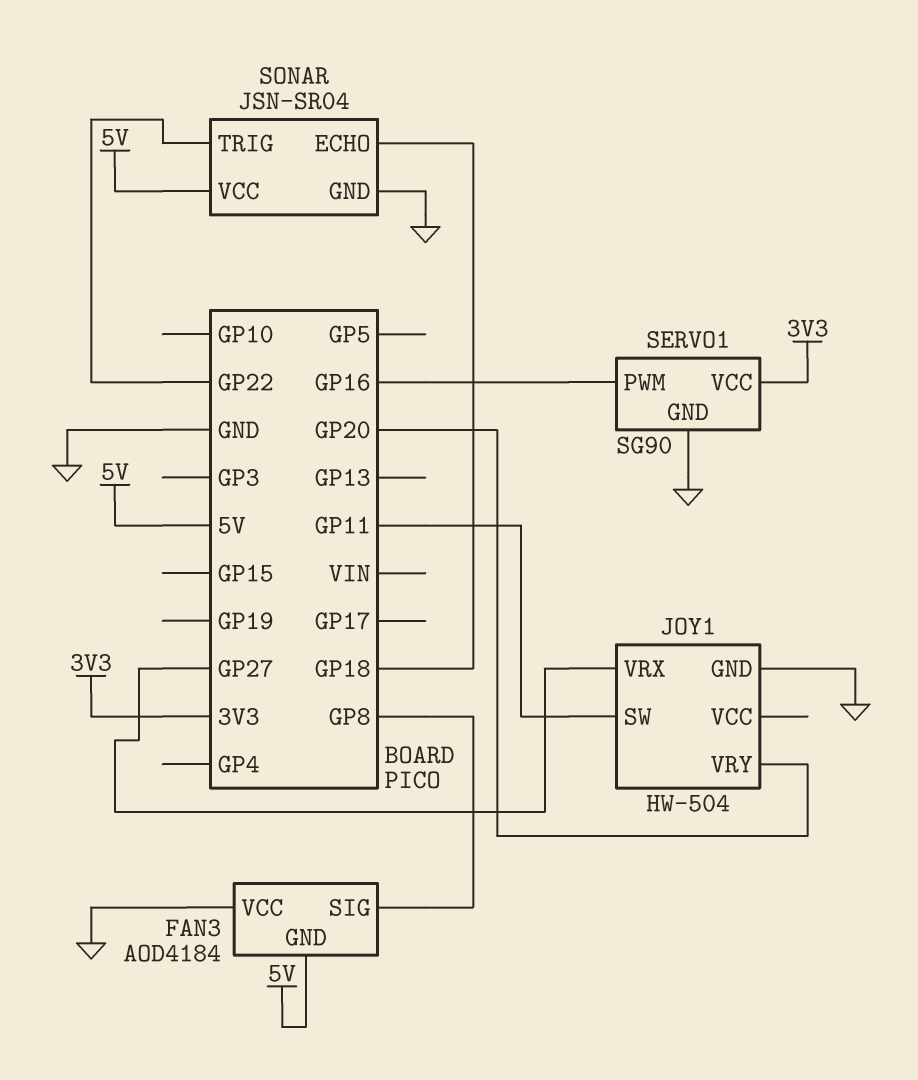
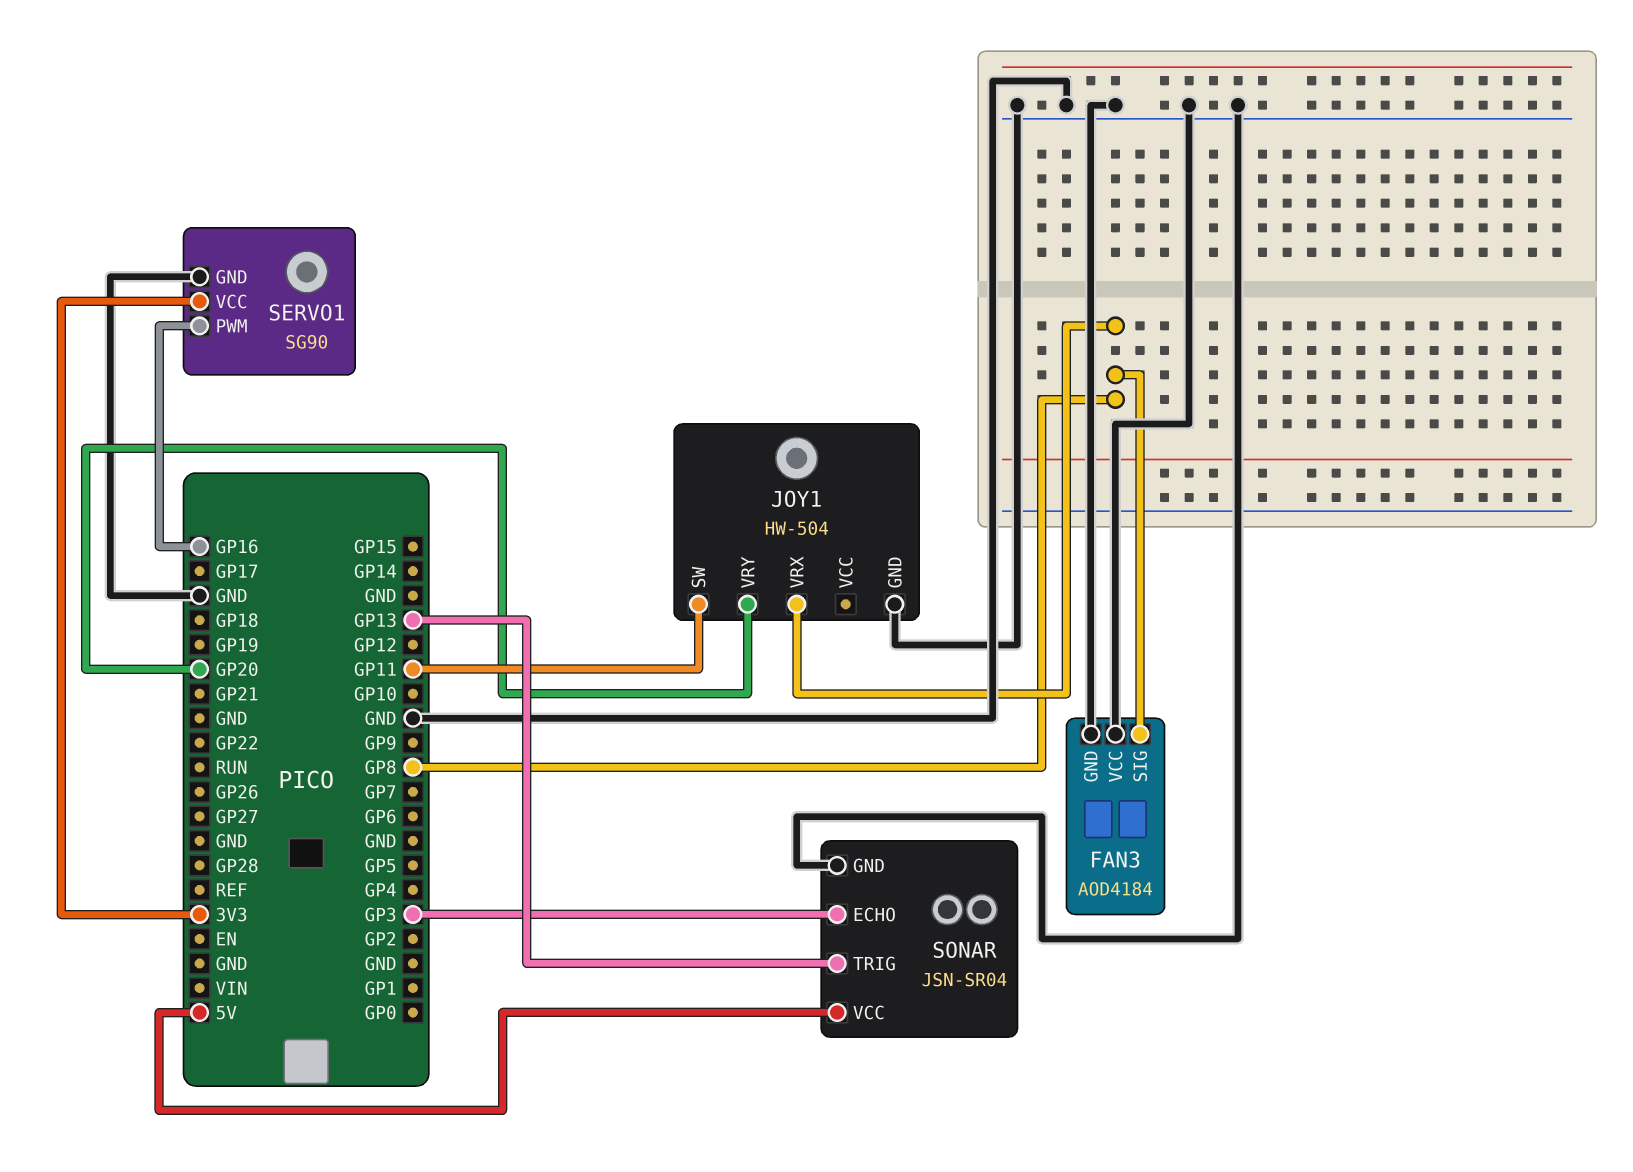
FAN3 pin GND: 5V -> GND
JOY1 pin VRX: GP27 -> GP8
SONAR pin ECHO: GP18 -> GP3
SONAR pin TRIG: GP22 -> GP13

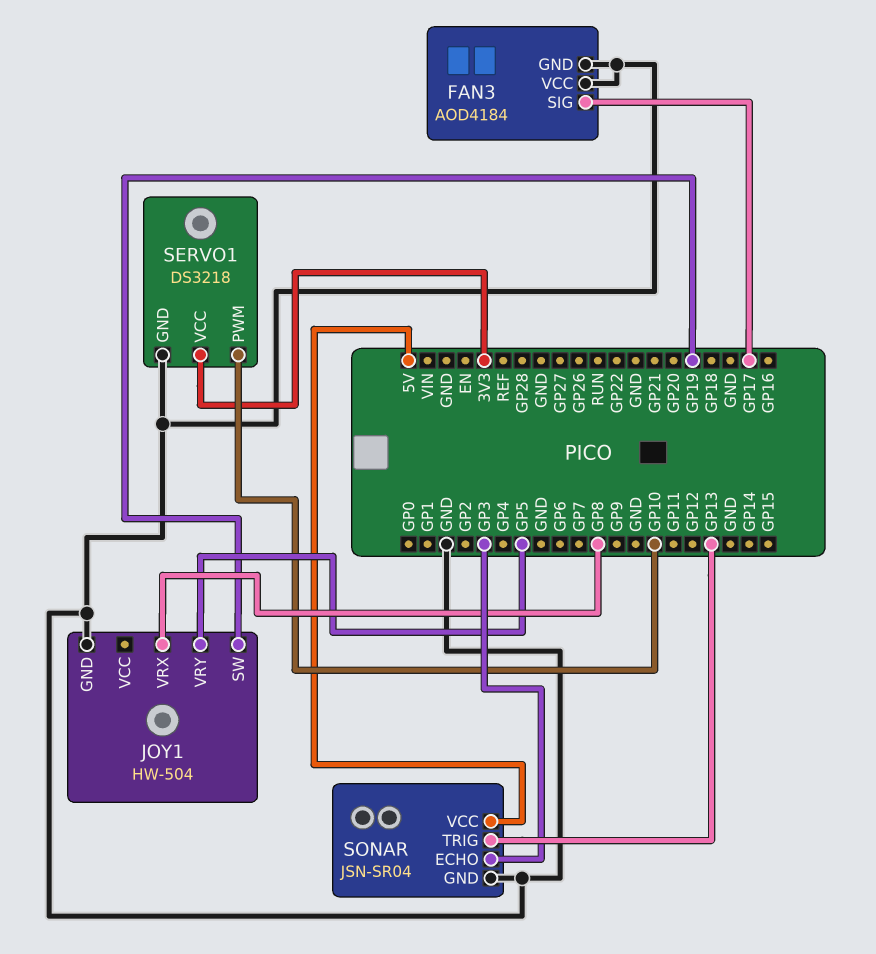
FAN3 pin SIG: GP8 -> GP17
JOY1 pin SW: GP11 -> GP19
JOY1 pin VRY: GP20 -> GP5
SERVO1: SG90 -> DS3218
SERVO1 pin PWM: GP16 -> GP10

